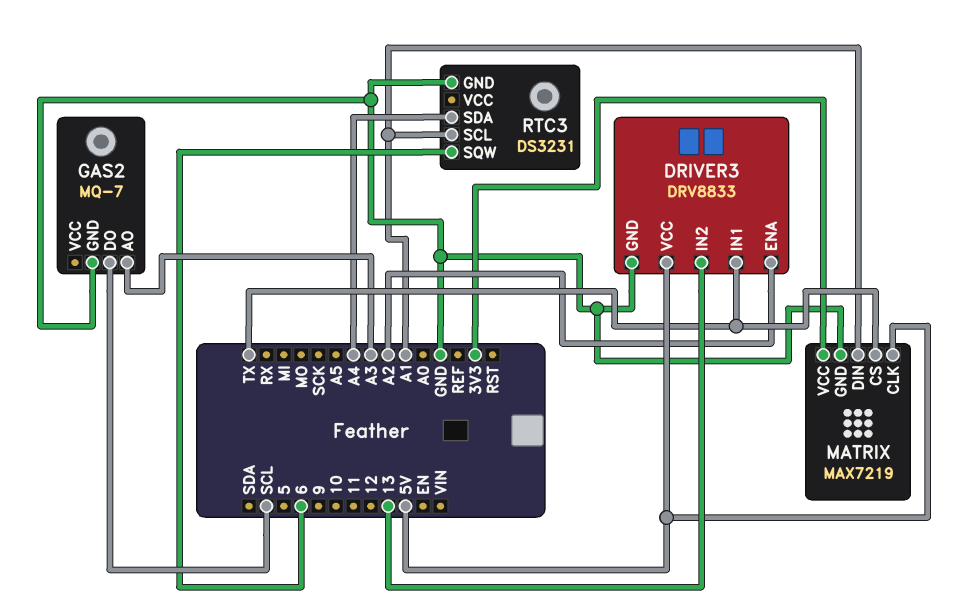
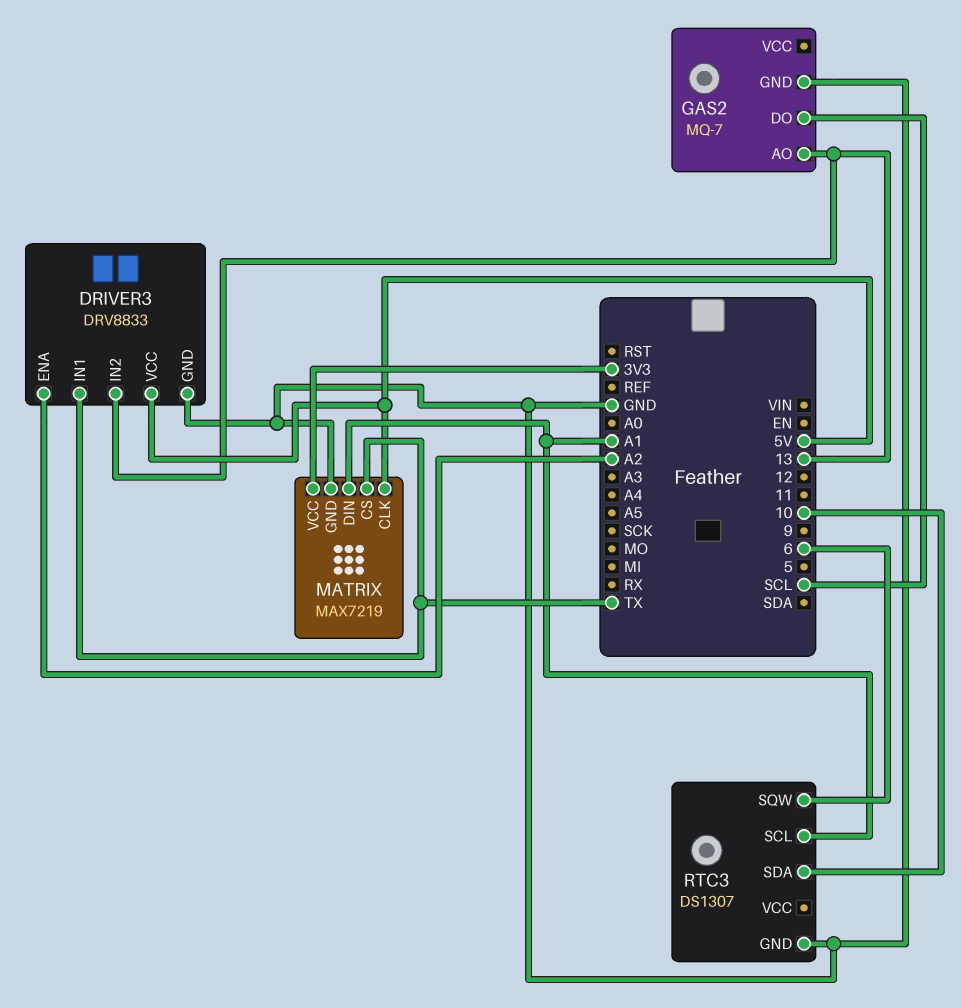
GAS2 pin AO: A3 -> 13
RTC3: DS3231 -> DS1307
RTC3 pin SDA: A4 -> 10

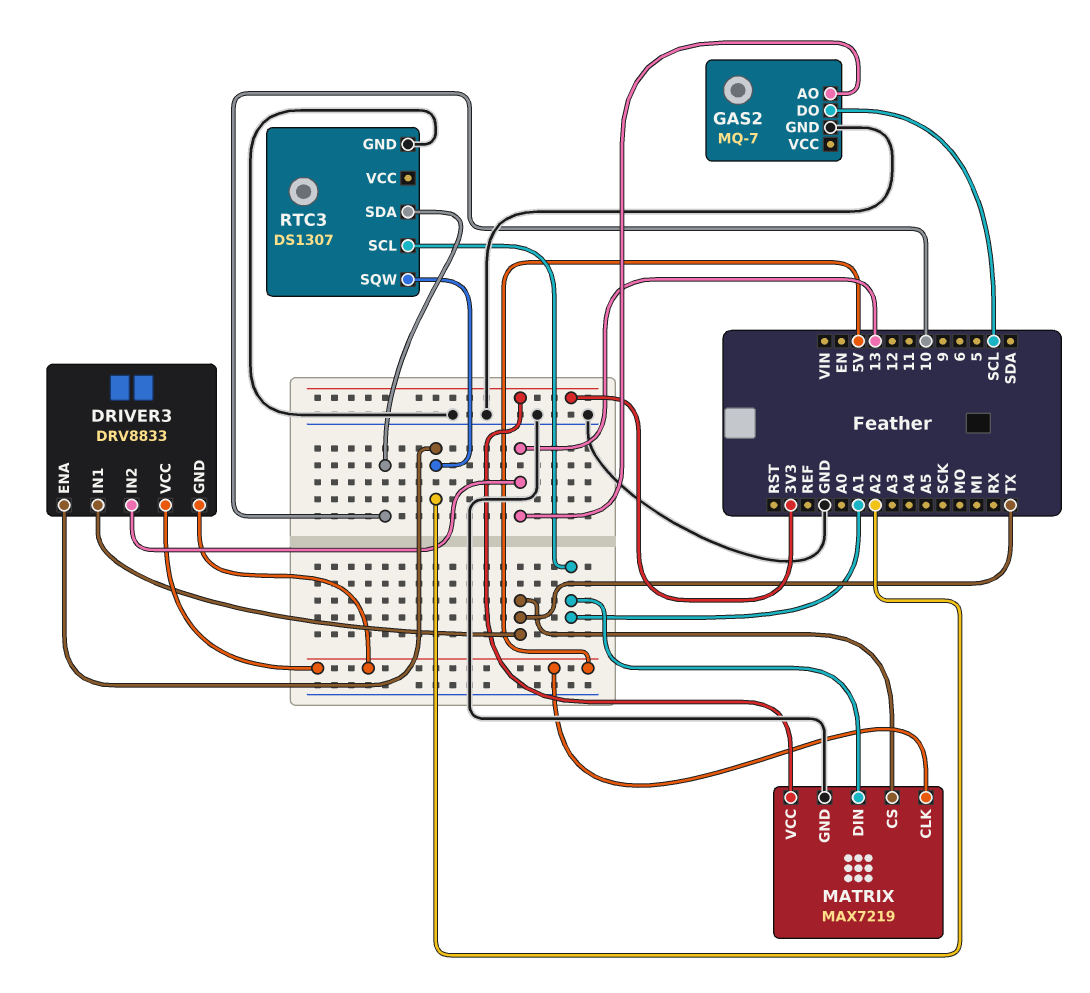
DRIVER3 pin GND: GND -> 5V
RTC3 pin SQW: 6 -> A2

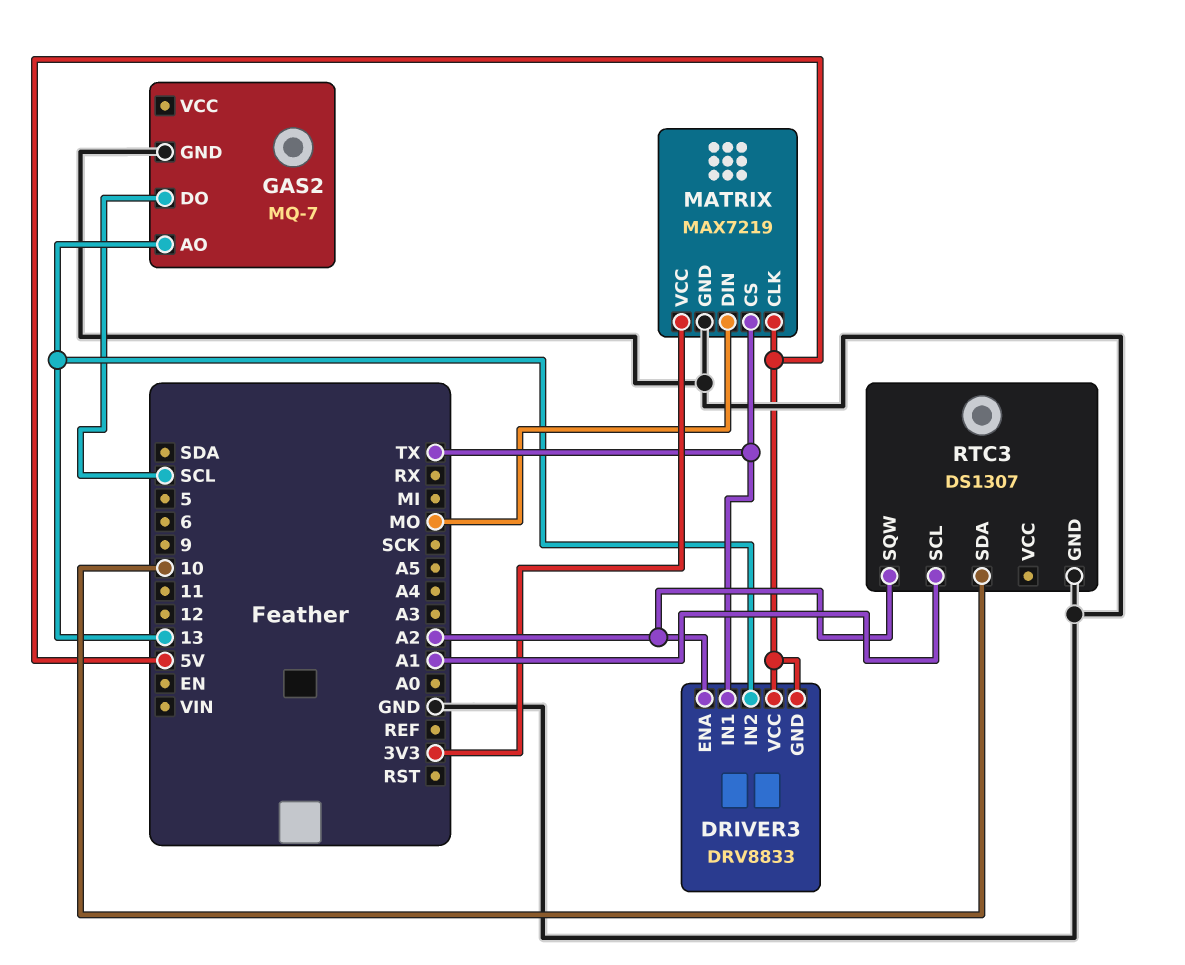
MATRIX pin DIN: A1 -> MO

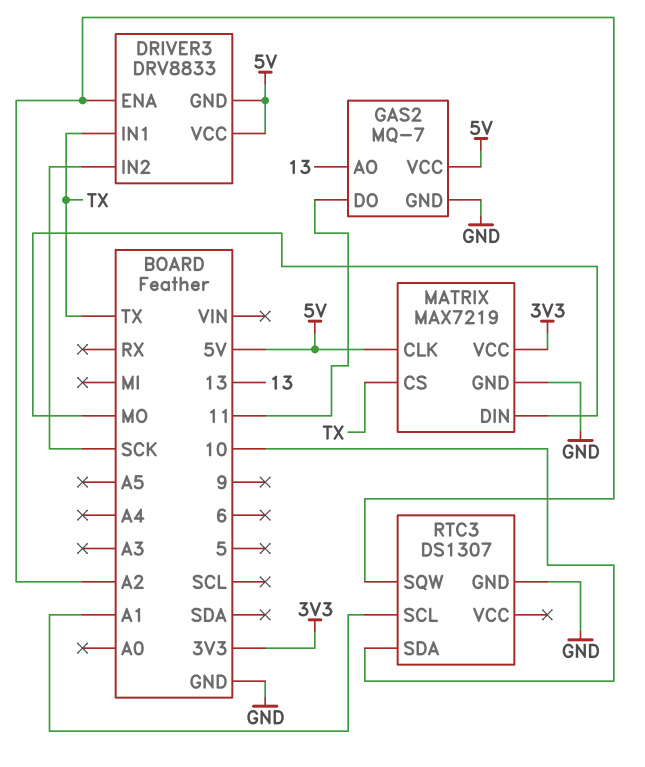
DRIVER3 pin IN2: 13 -> SCK
GAS2 pin DO: SCL -> 11
GAS2 pin VCC: none -> 5V

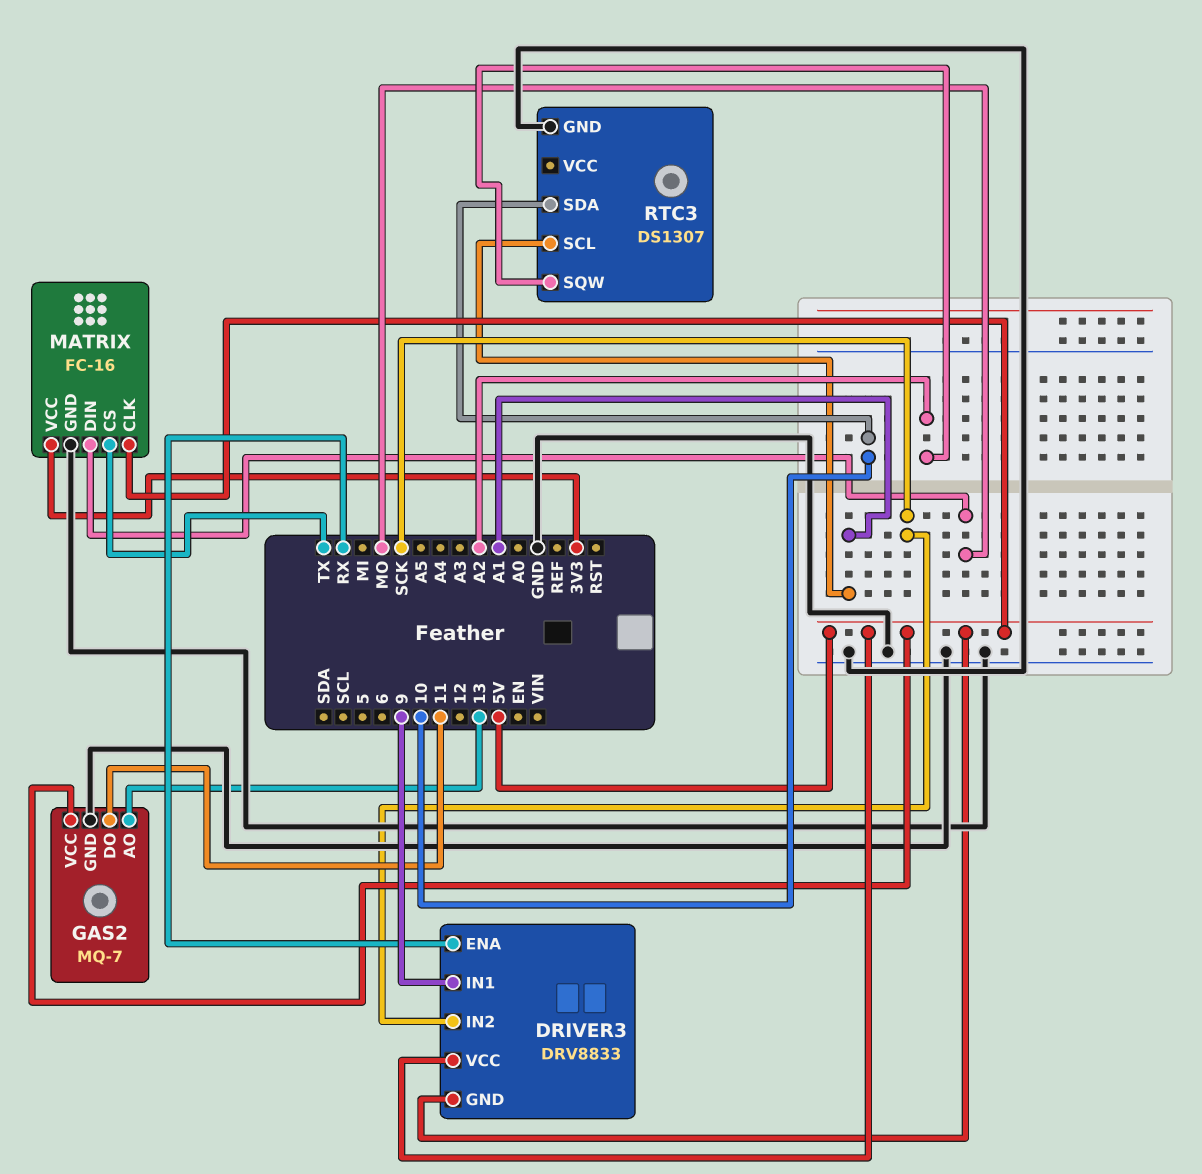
DRIVER3 pin ENA: A2 -> RX
DRIVER3 pin IN1: TX -> 9
MATRIX: MAX7219 -> FC-16

